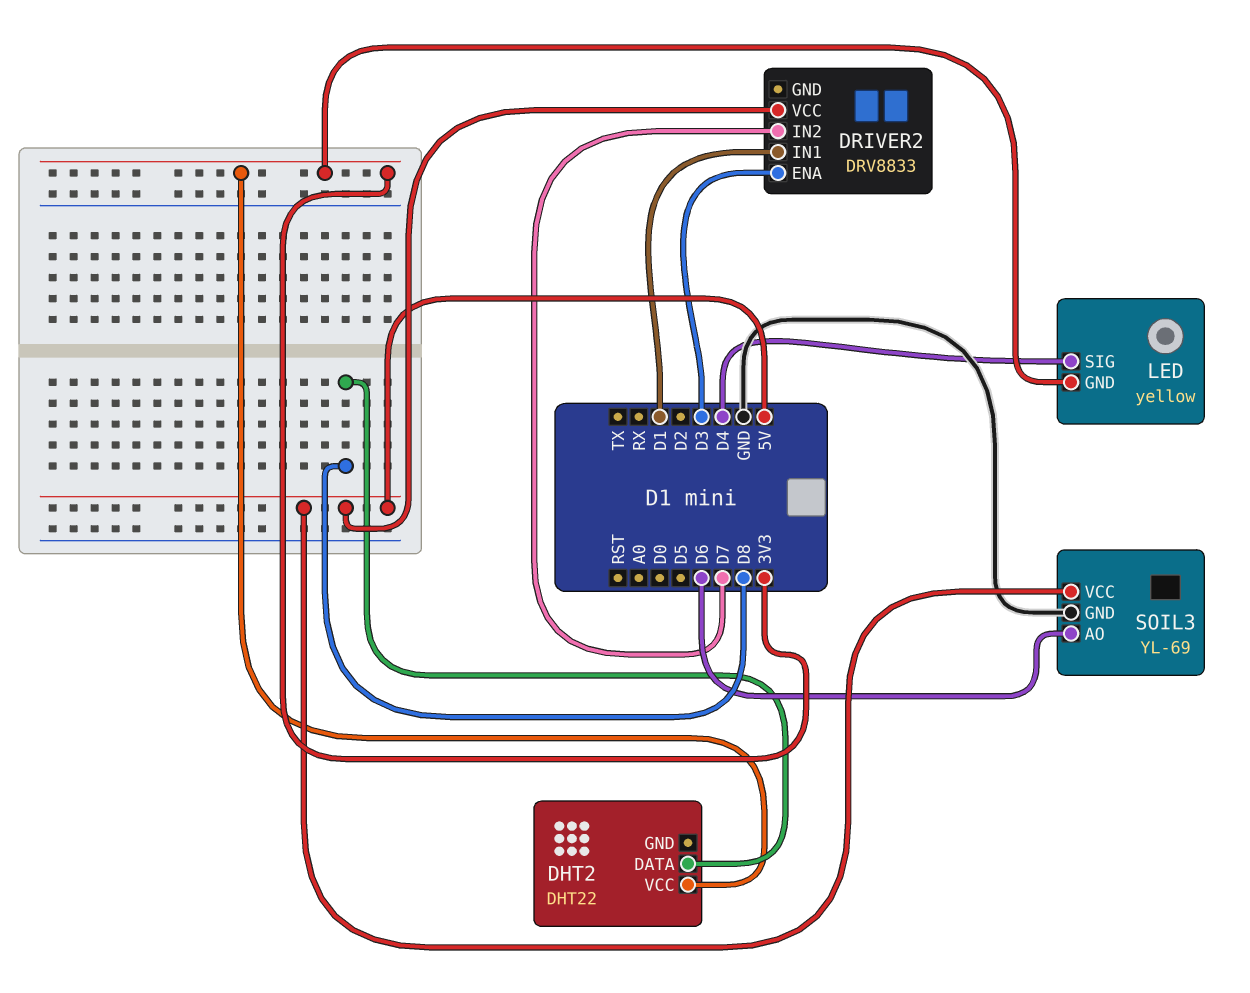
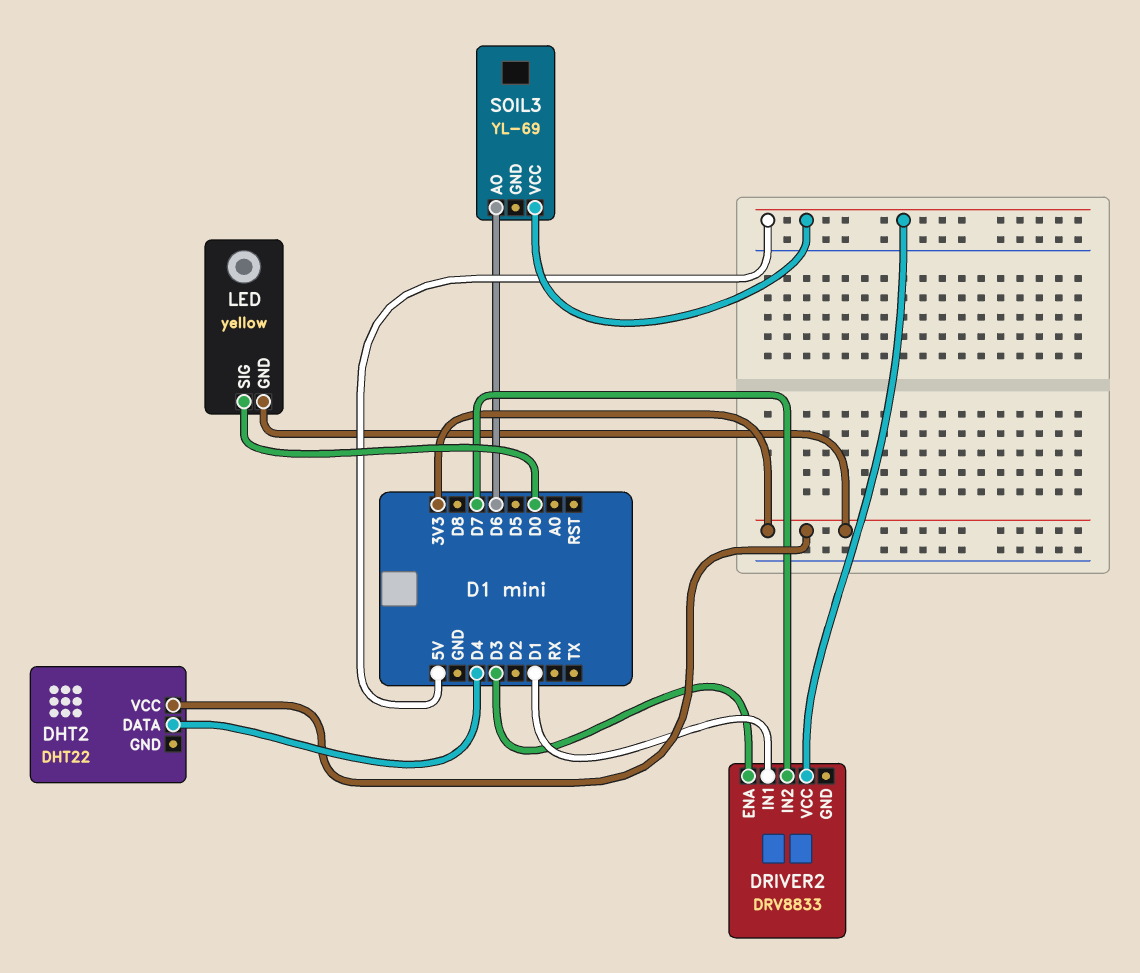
DHT2 pin DATA: D8 -> D4
LED pin SIG: D4 -> D0
SOIL3 pin GND: GND -> none

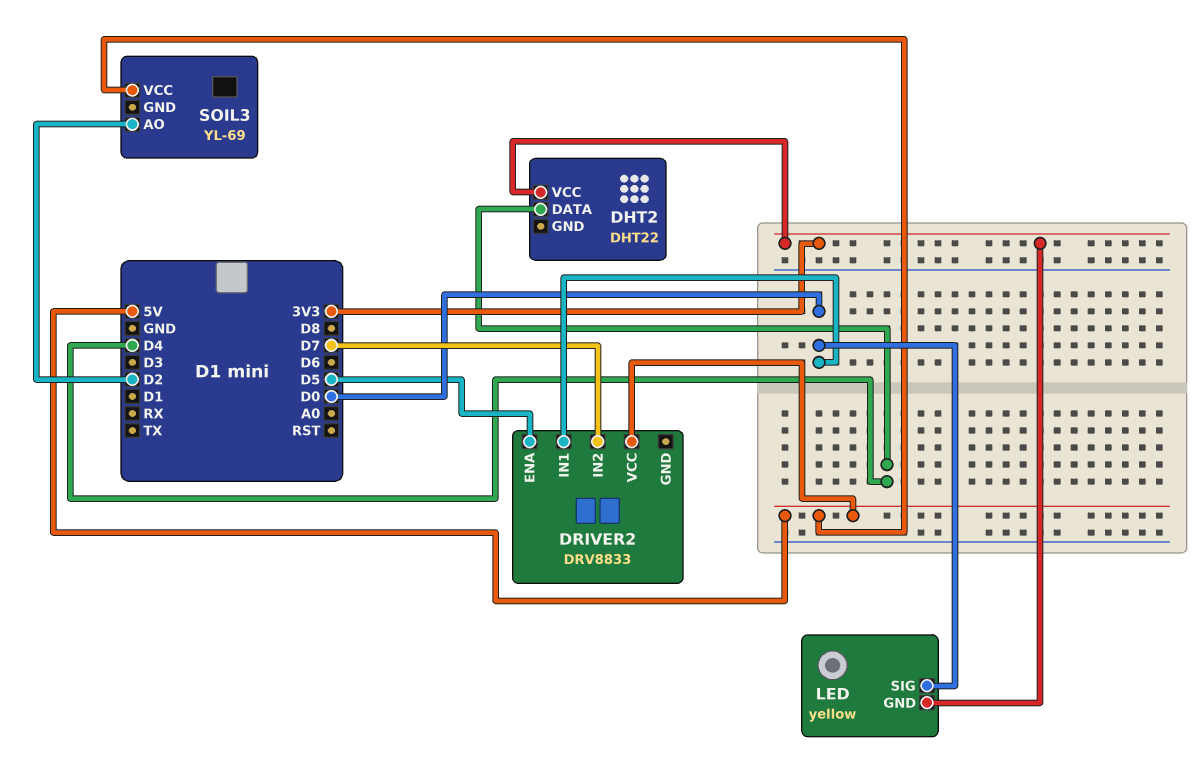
DRIVER2 pin ENA: D3 -> D5
DRIVER2 pin IN1: D1 -> D0
SOIL3 pin AO: D6 -> D2

